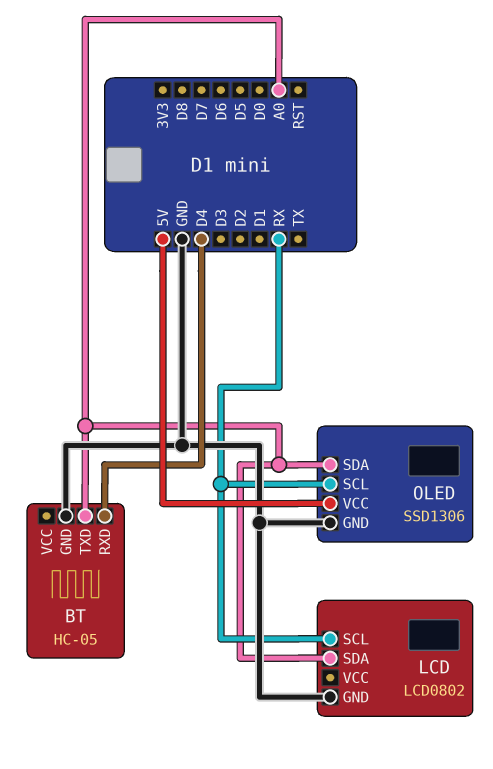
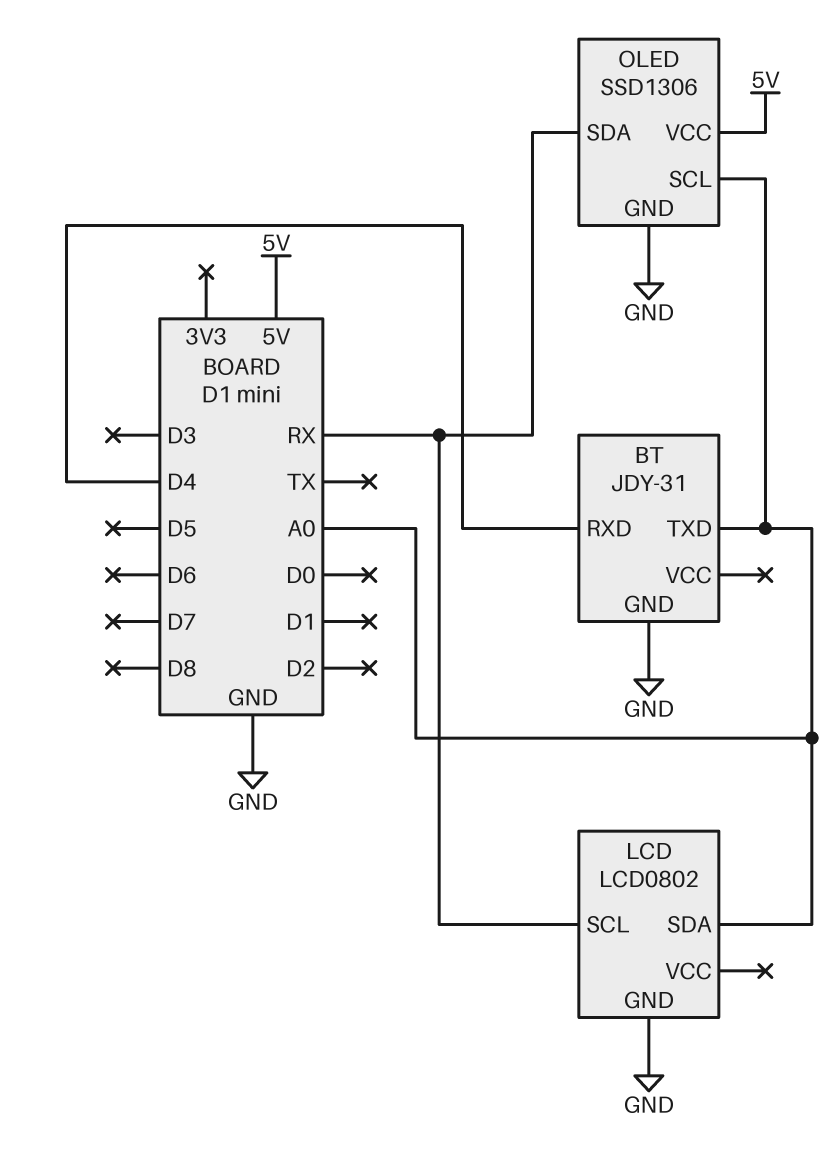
BT: HC-05 -> JDY-31
OLED pin SCL: RX -> A0
OLED pin SDA: A0 -> RX

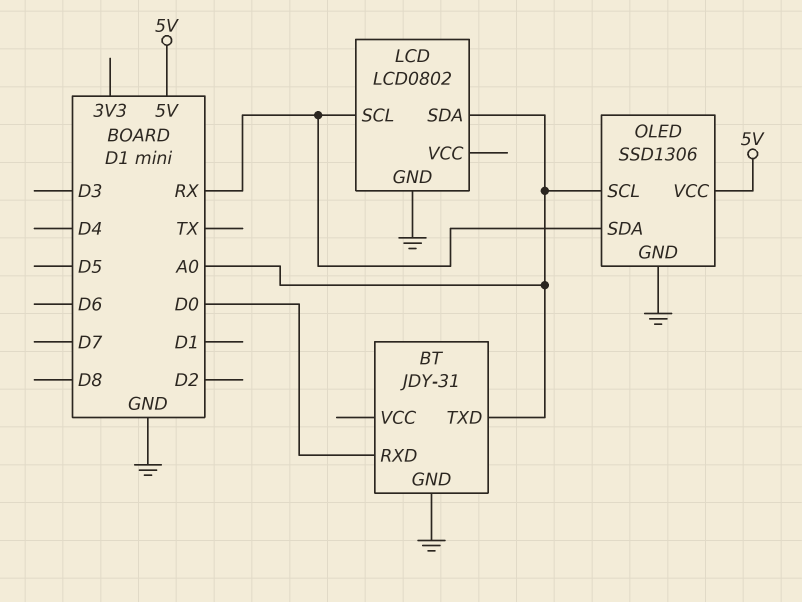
BT pin RXD: D4 -> D0

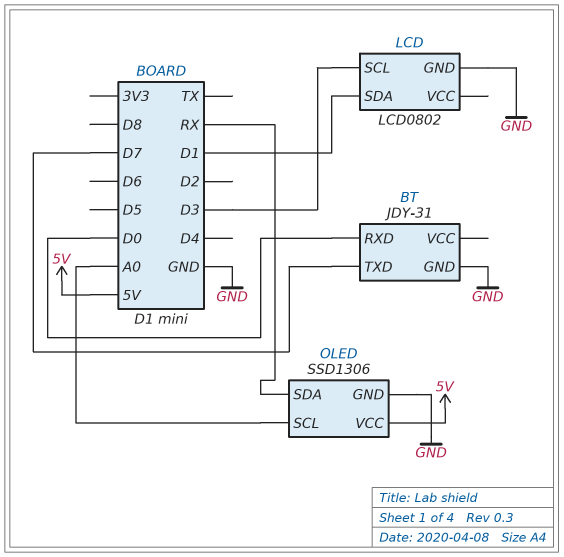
BT pin TXD: A0 -> D7
LCD pin SCL: RX -> D3
LCD pin SDA: A0 -> D1

